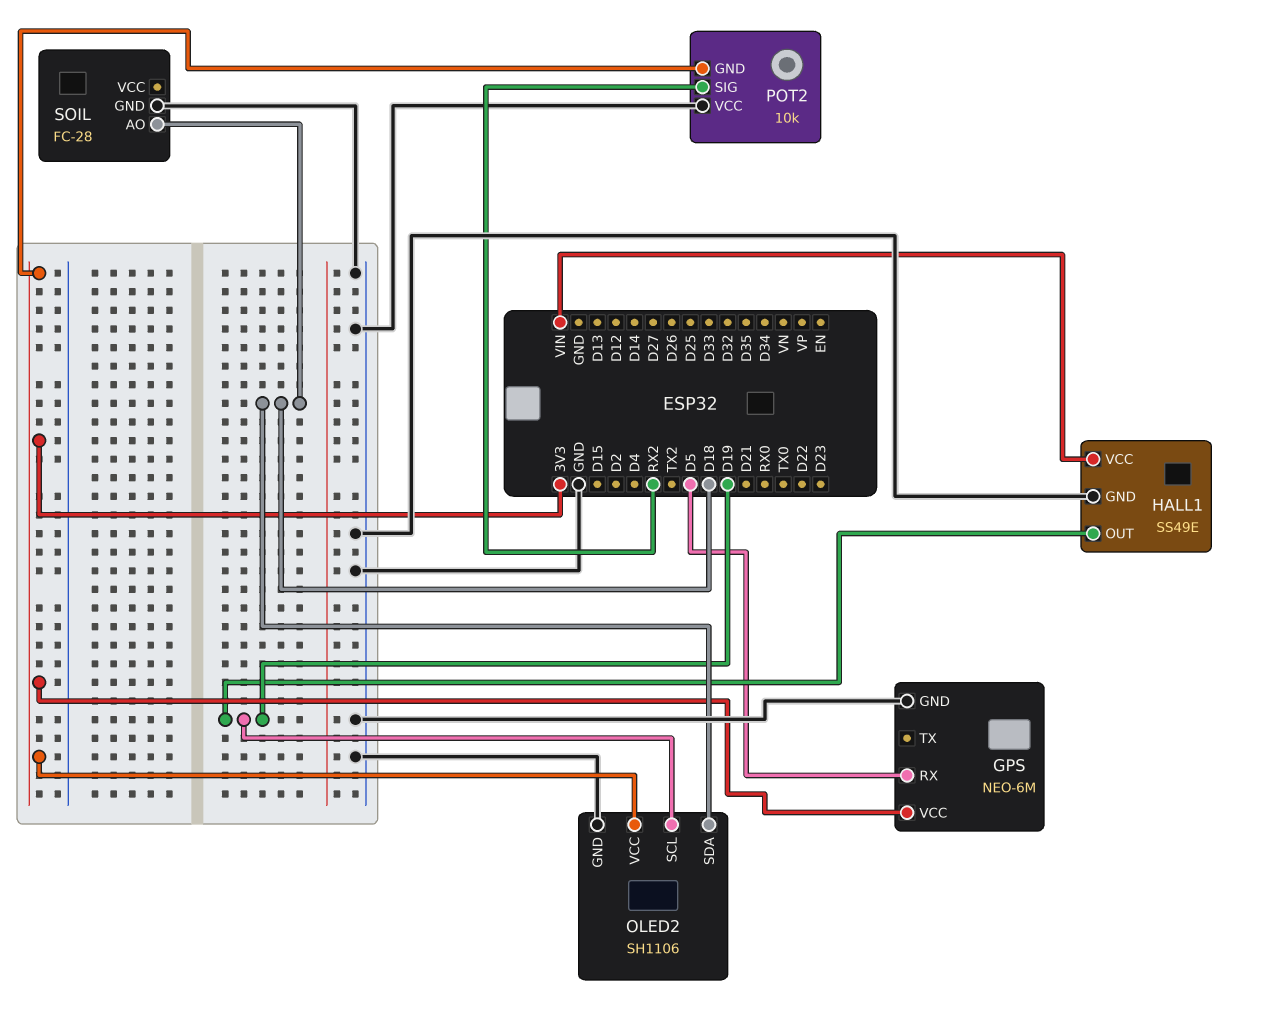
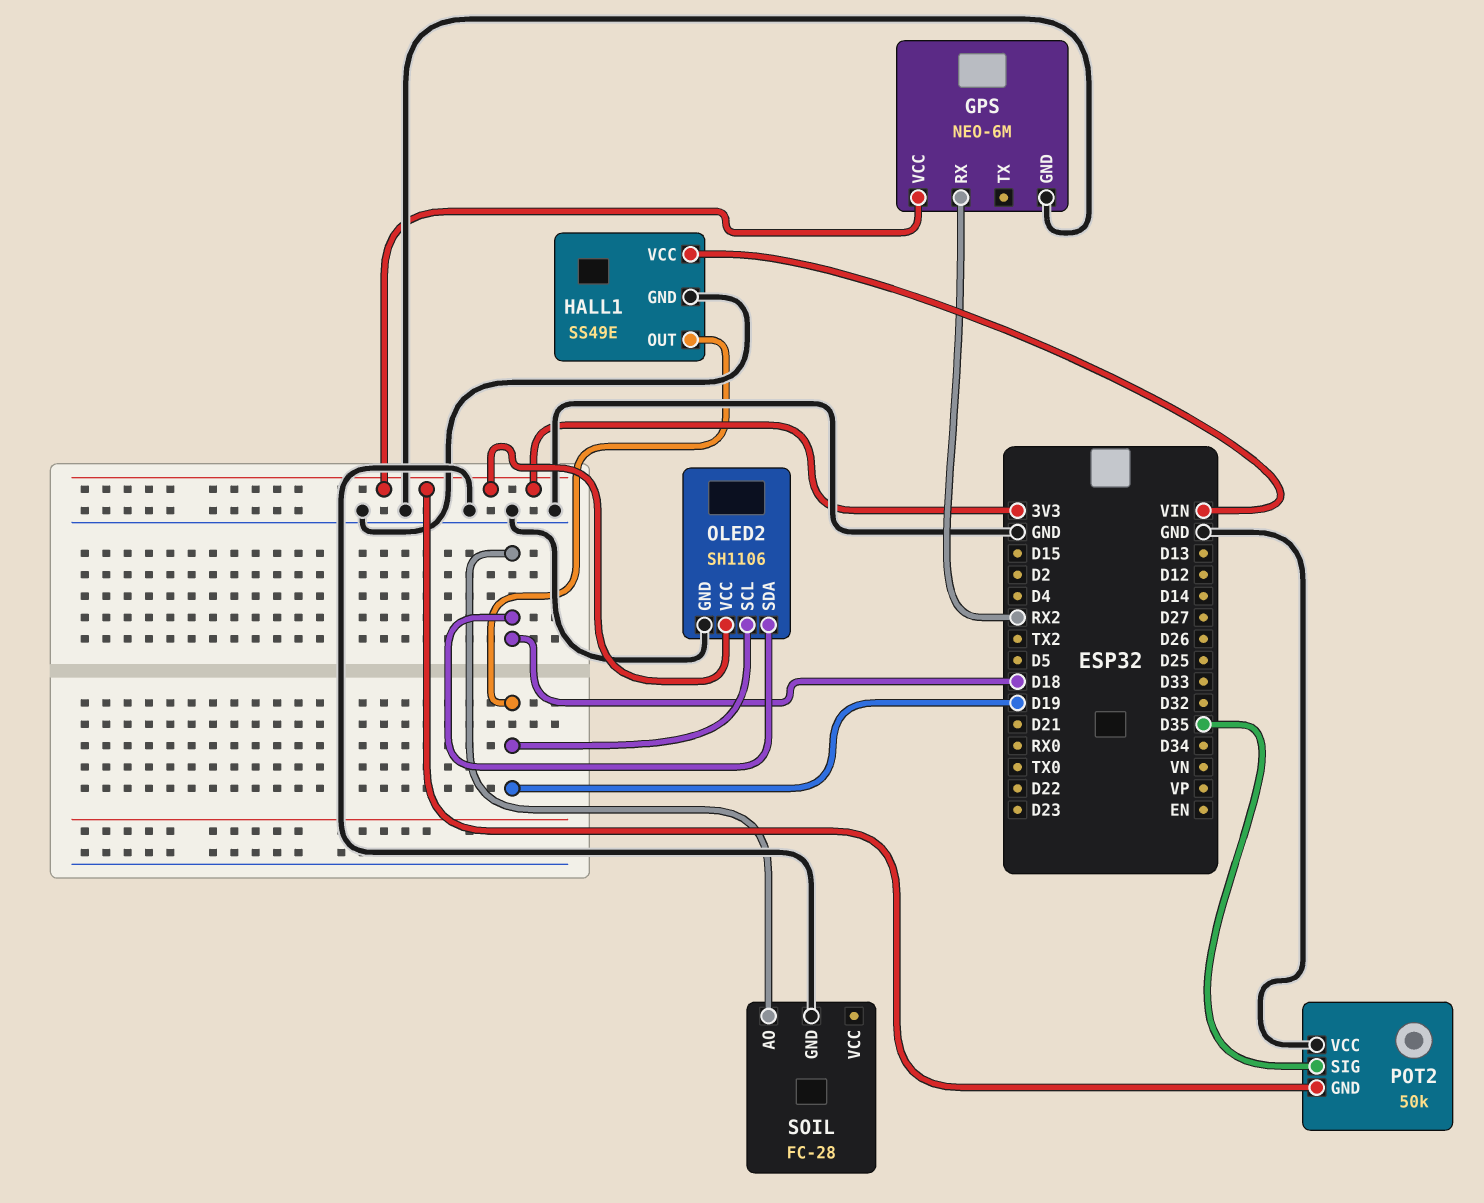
GPS pin RX: D5 -> RX2
POT2: 10k -> 50k
POT2 pin SIG: RX2 -> D35

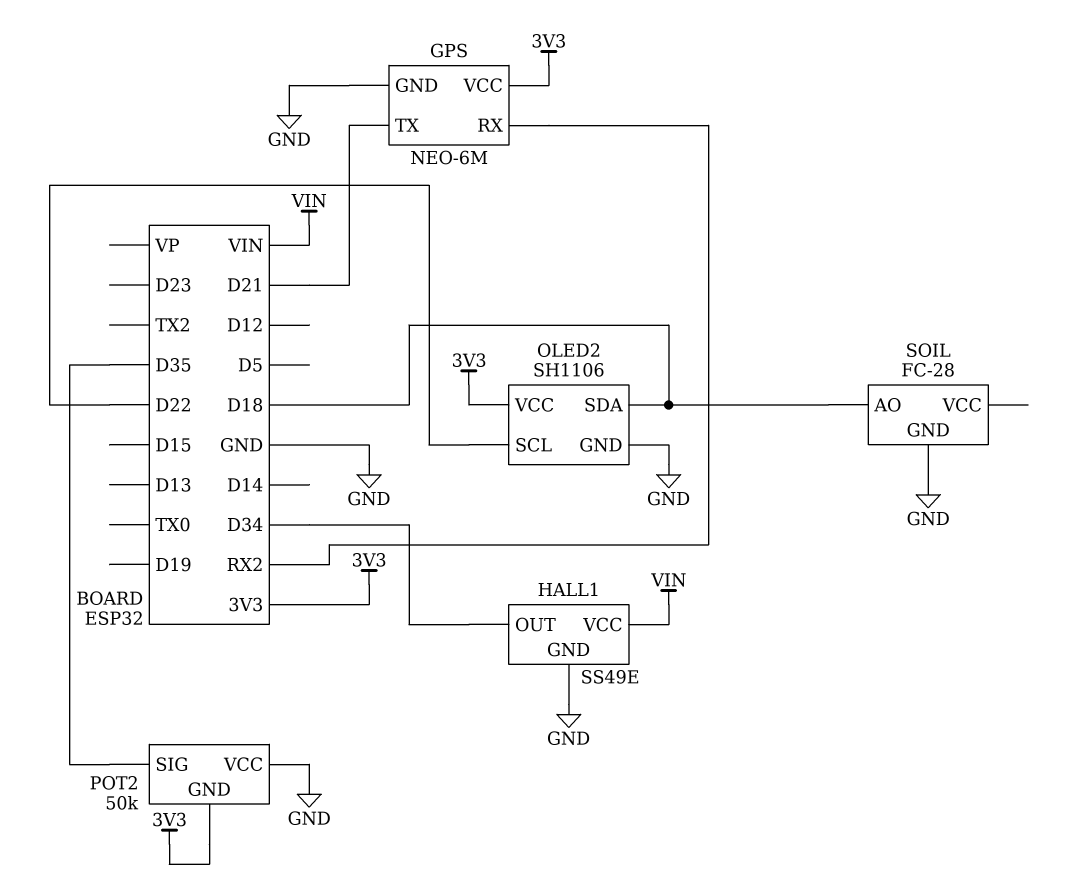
GPS pin TX: none -> D21
HALL1 pin OUT: D19 -> D34
OLED2 pin SCL: D19 -> D22

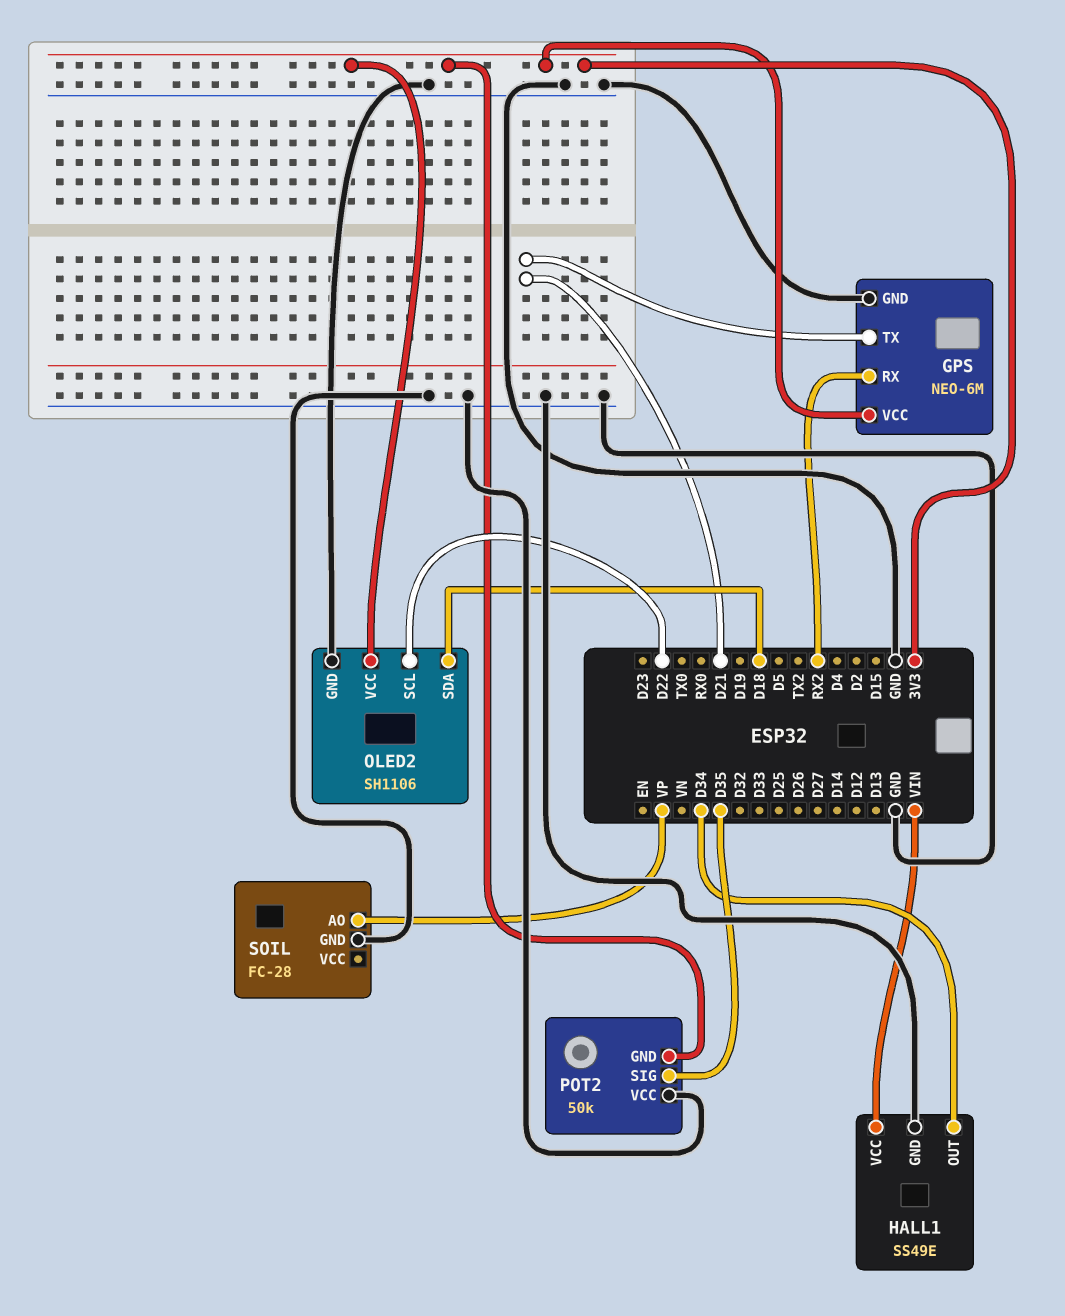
SOIL pin AO: D18 -> VP

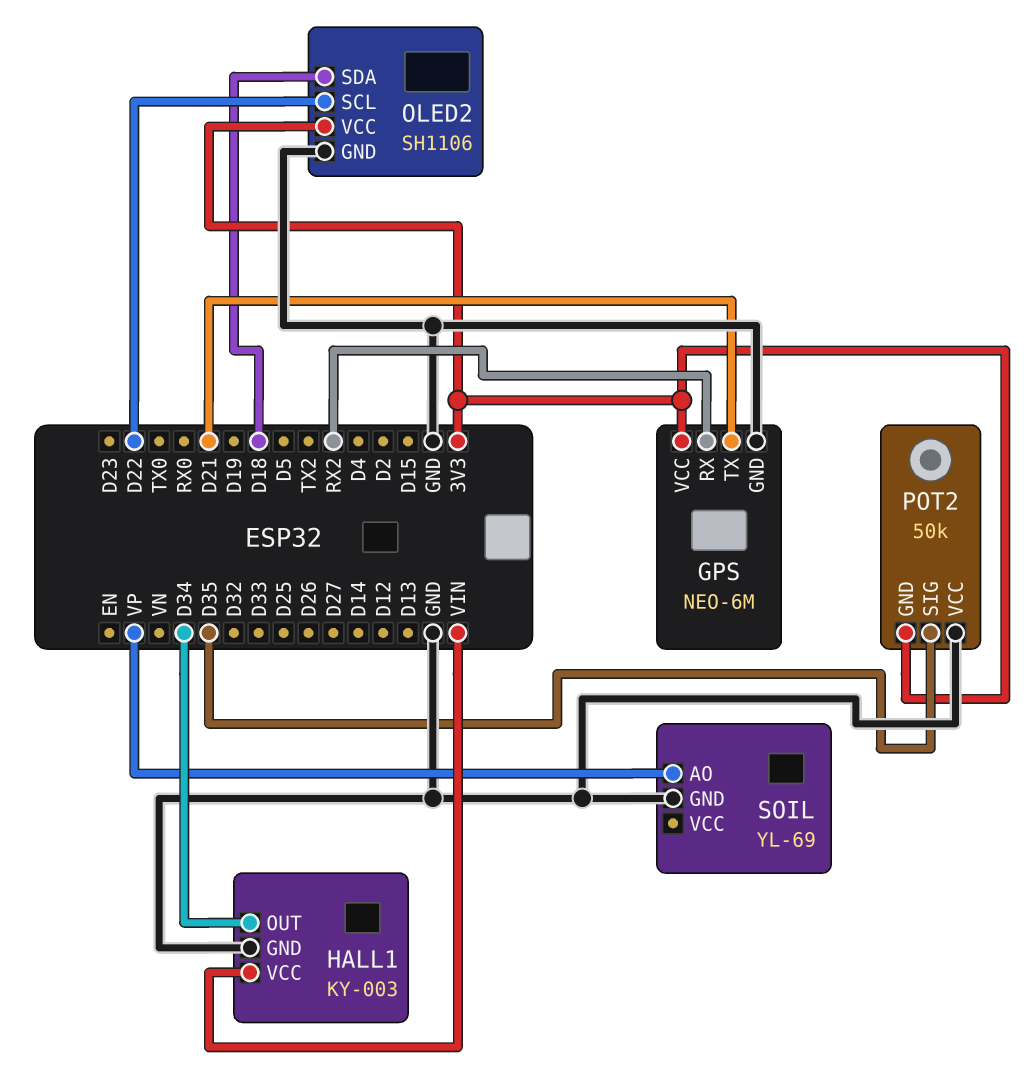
HALL1: SS49E -> KY-003
SOIL: FC-28 -> YL-69

